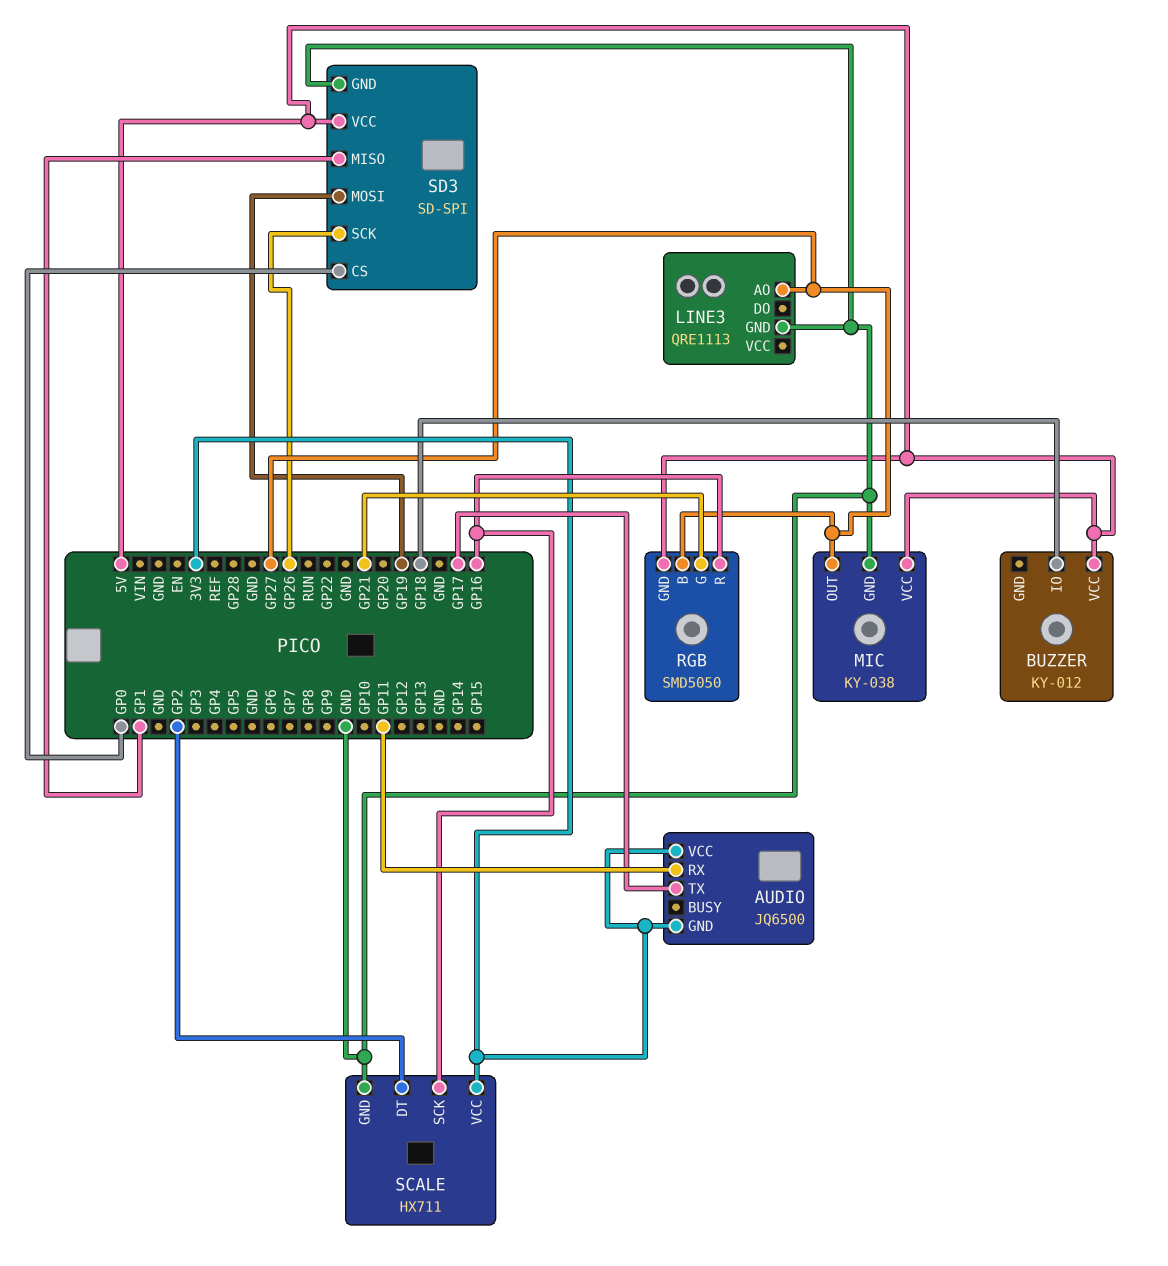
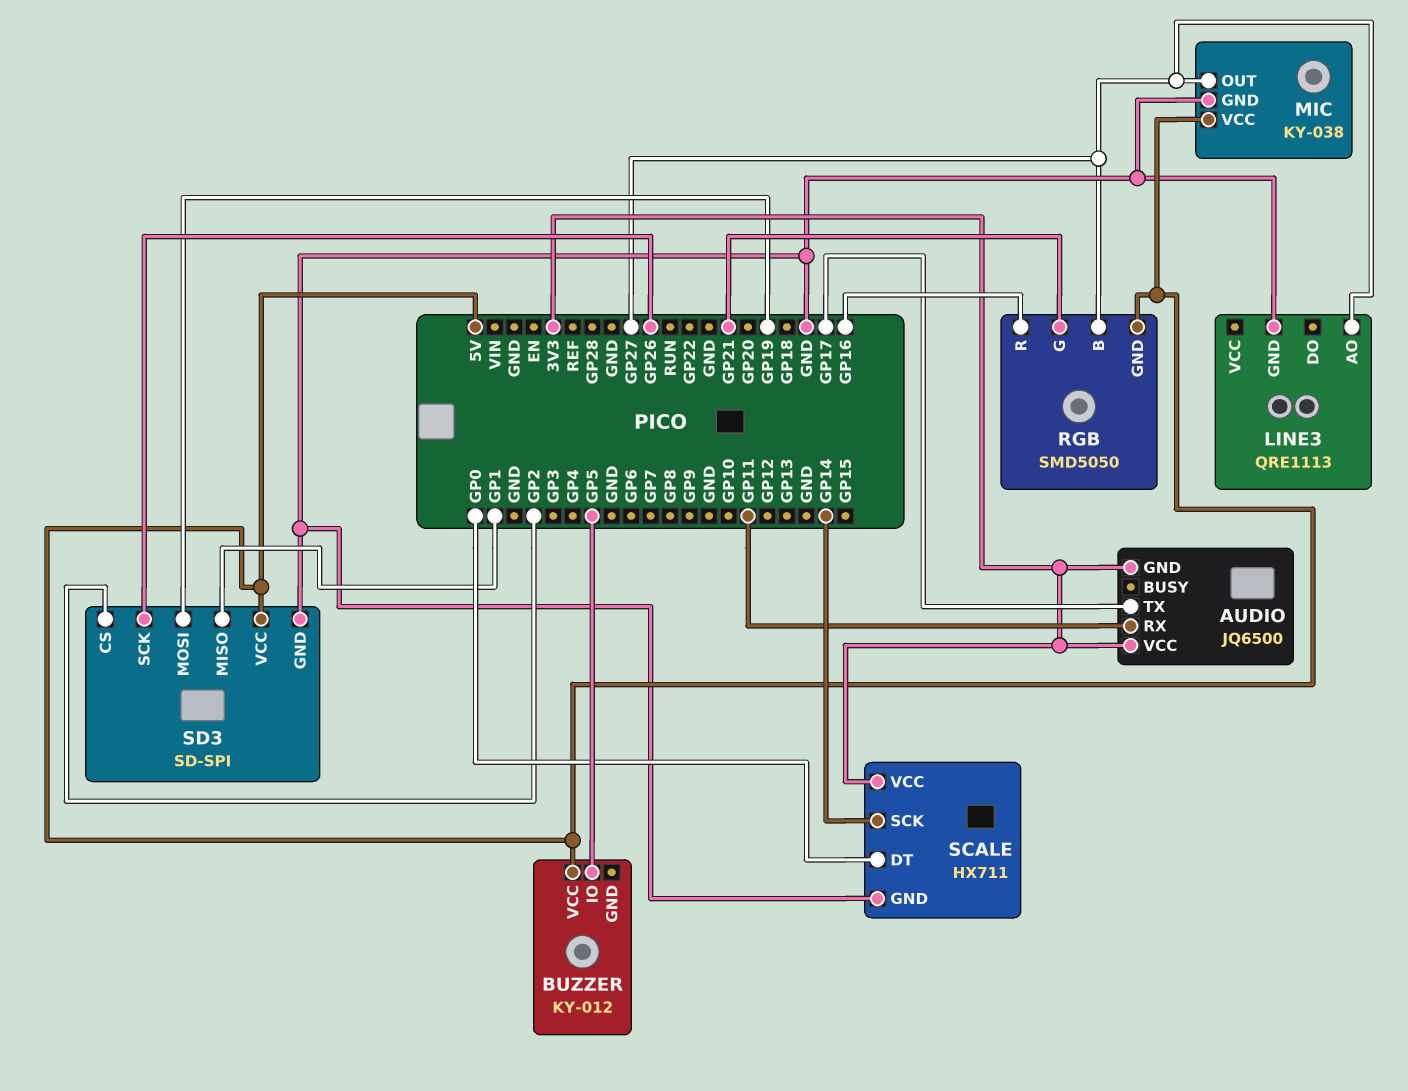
BUZZER pin IO: GP18 -> GP5
SCALE pin DT: GP2 -> GP0
SCALE pin SCK: GP16 -> GP14
SD3 pin CS: GP0 -> GP2

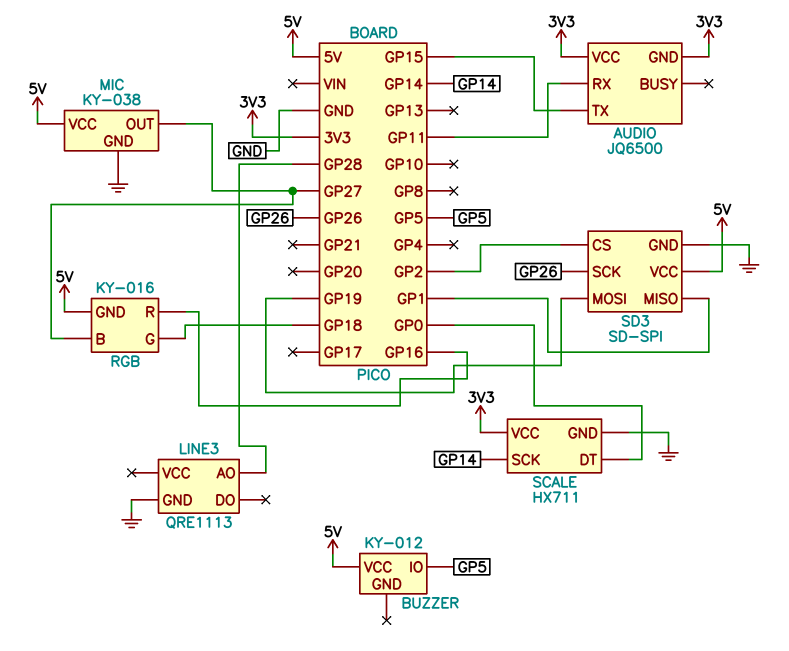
AUDIO pin TX: GP17 -> GP15
LINE3 pin AO: GP27 -> GP28
RGB: SMD5050 -> KY-016
RGB pin G: GP21 -> GP18

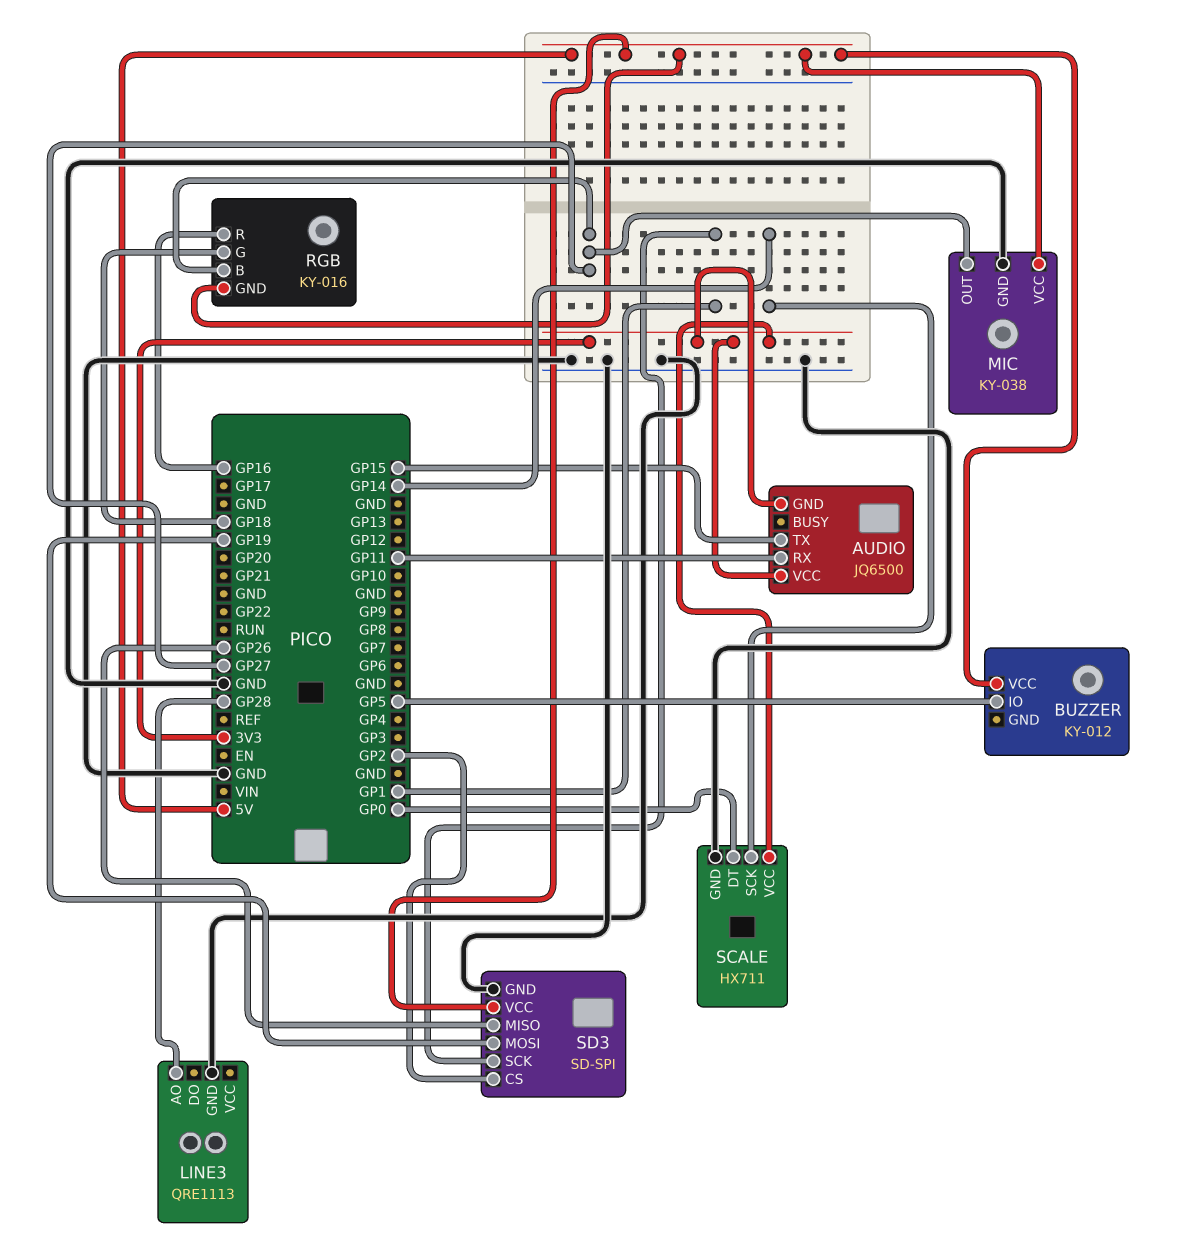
SD3 pin MISO: GP1 -> GP26
SD3 pin SCK: GP26 -> GP1

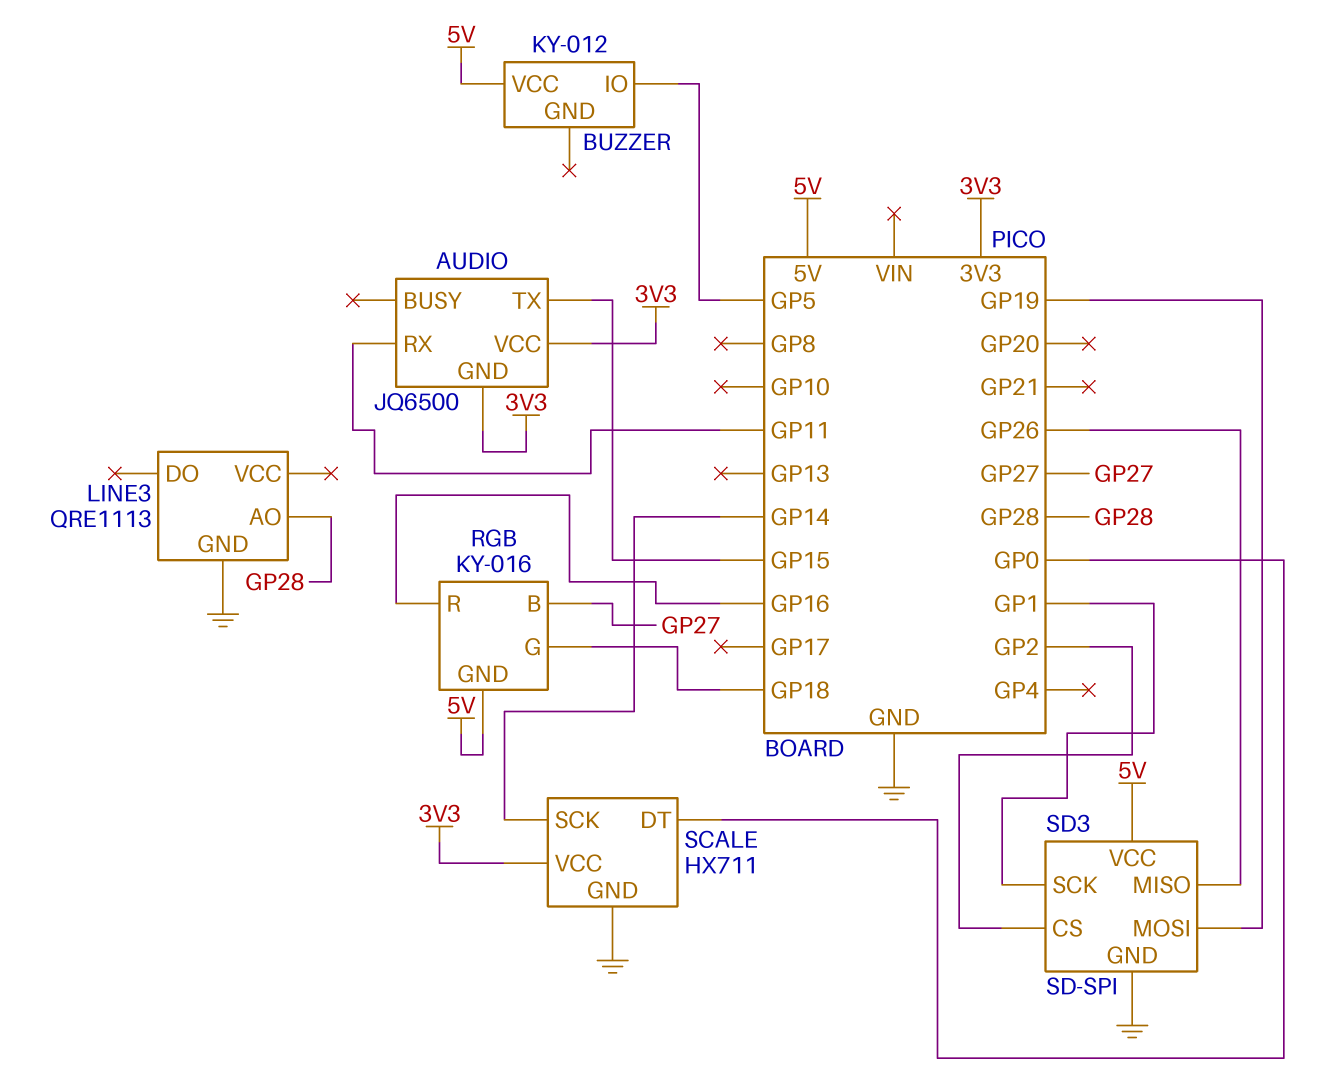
MIC: KY-038 -> none
MIC pin GND: GND -> none
MIC pin OUT: GP27 -> none
MIC pin VCC: 5V -> none

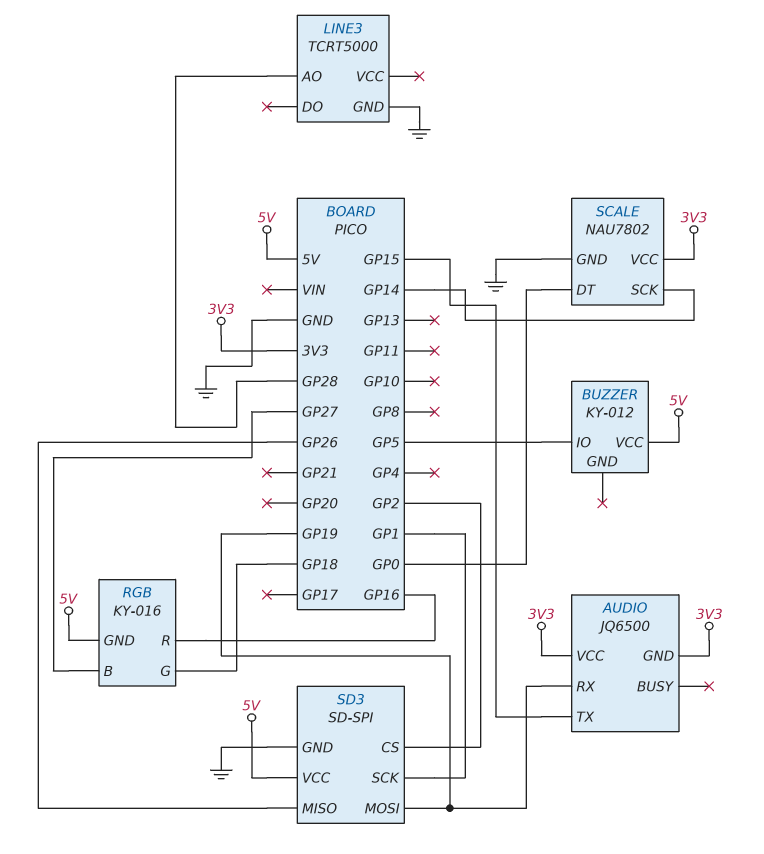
AUDIO pin RX: GP11 -> GP19
LINE3: QRE1113 -> TCRT5000
SCALE: HX711 -> NAU7802

